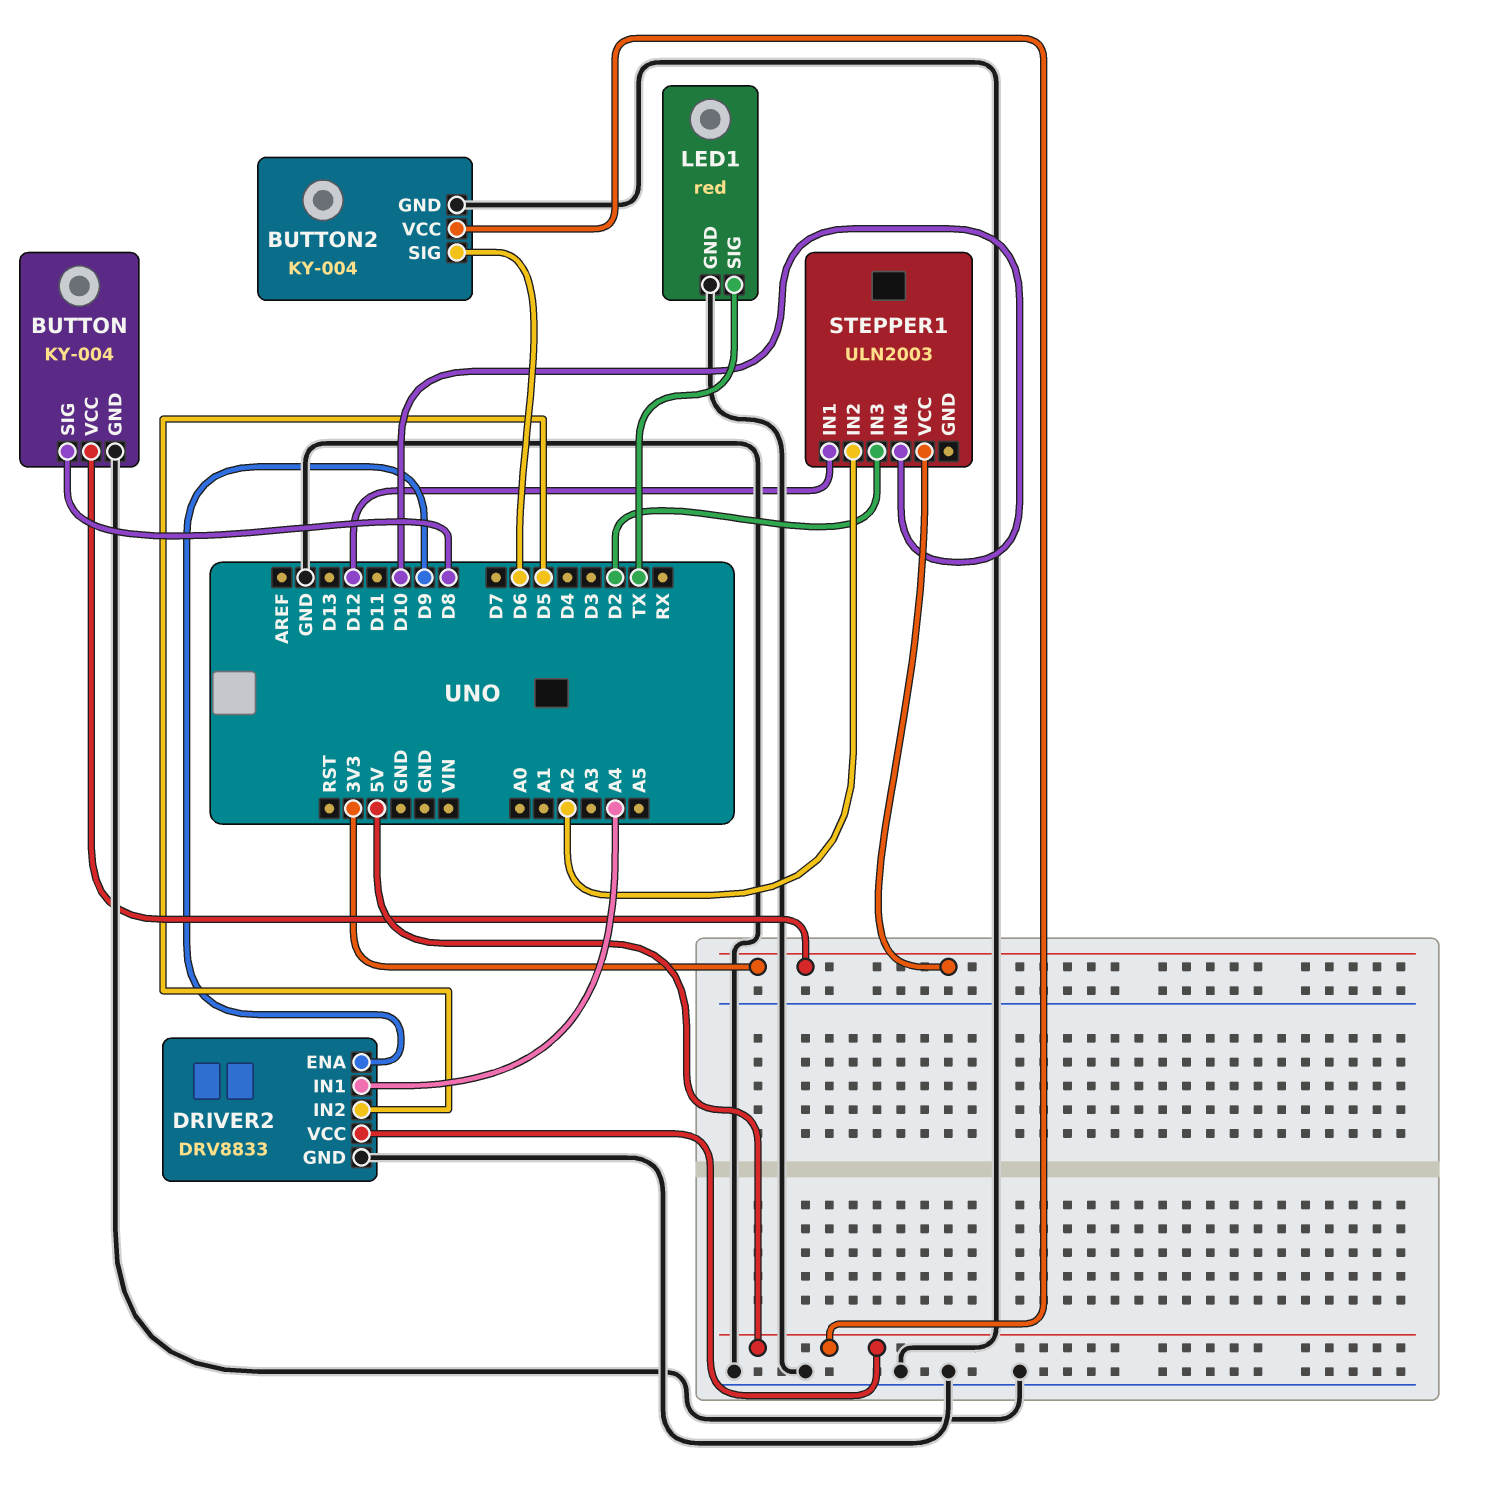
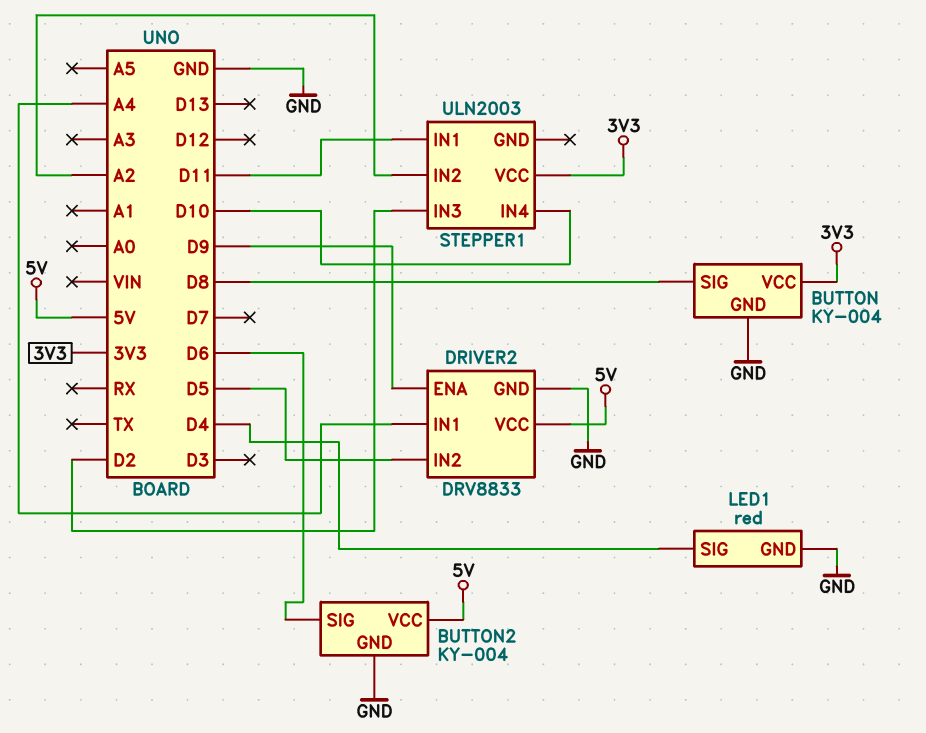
LED1 pin SIG: TX -> D4
STEPPER1 pin IN1: D12 -> D11

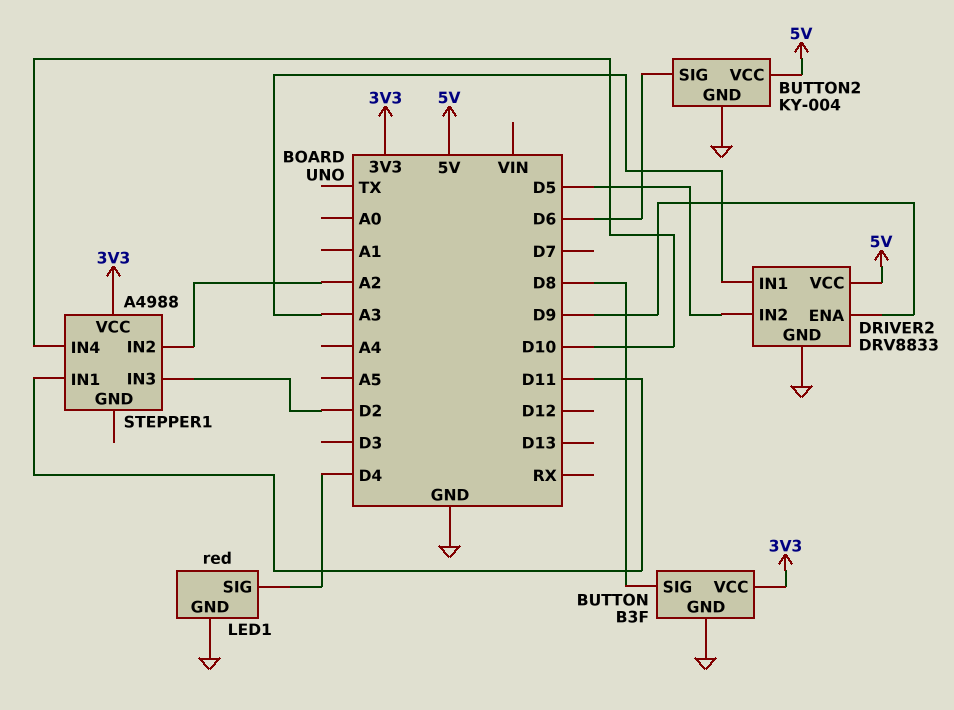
BUTTON: KY-004 -> B3F
DRIVER2 pin IN1: A4 -> A3
STEPPER1: ULN2003 -> A4988

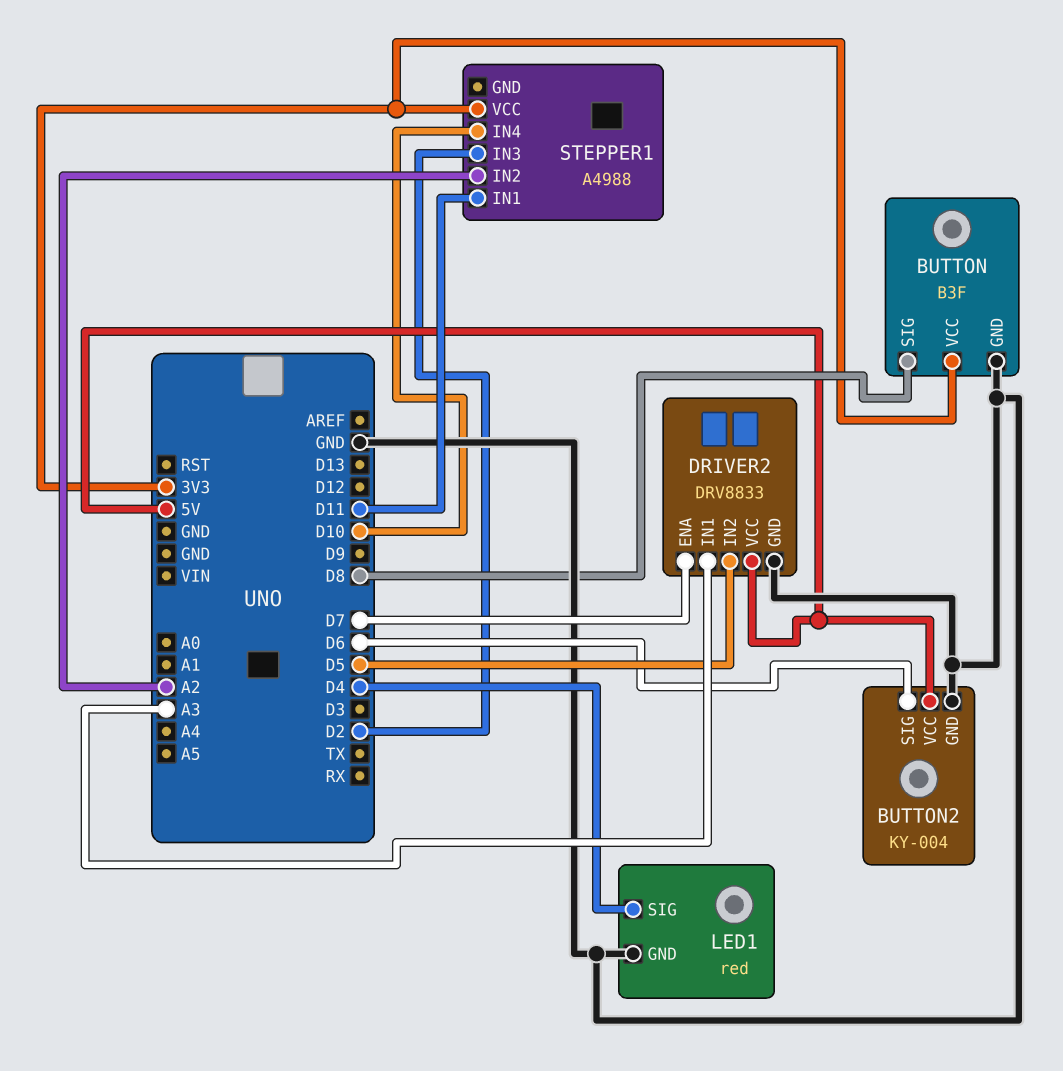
DRIVER2 pin ENA: D9 -> D7

